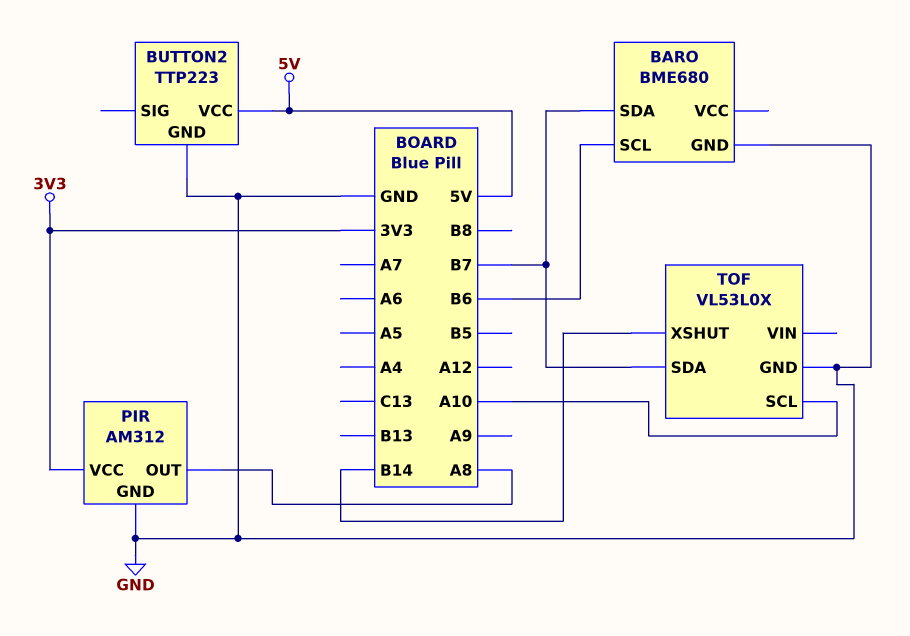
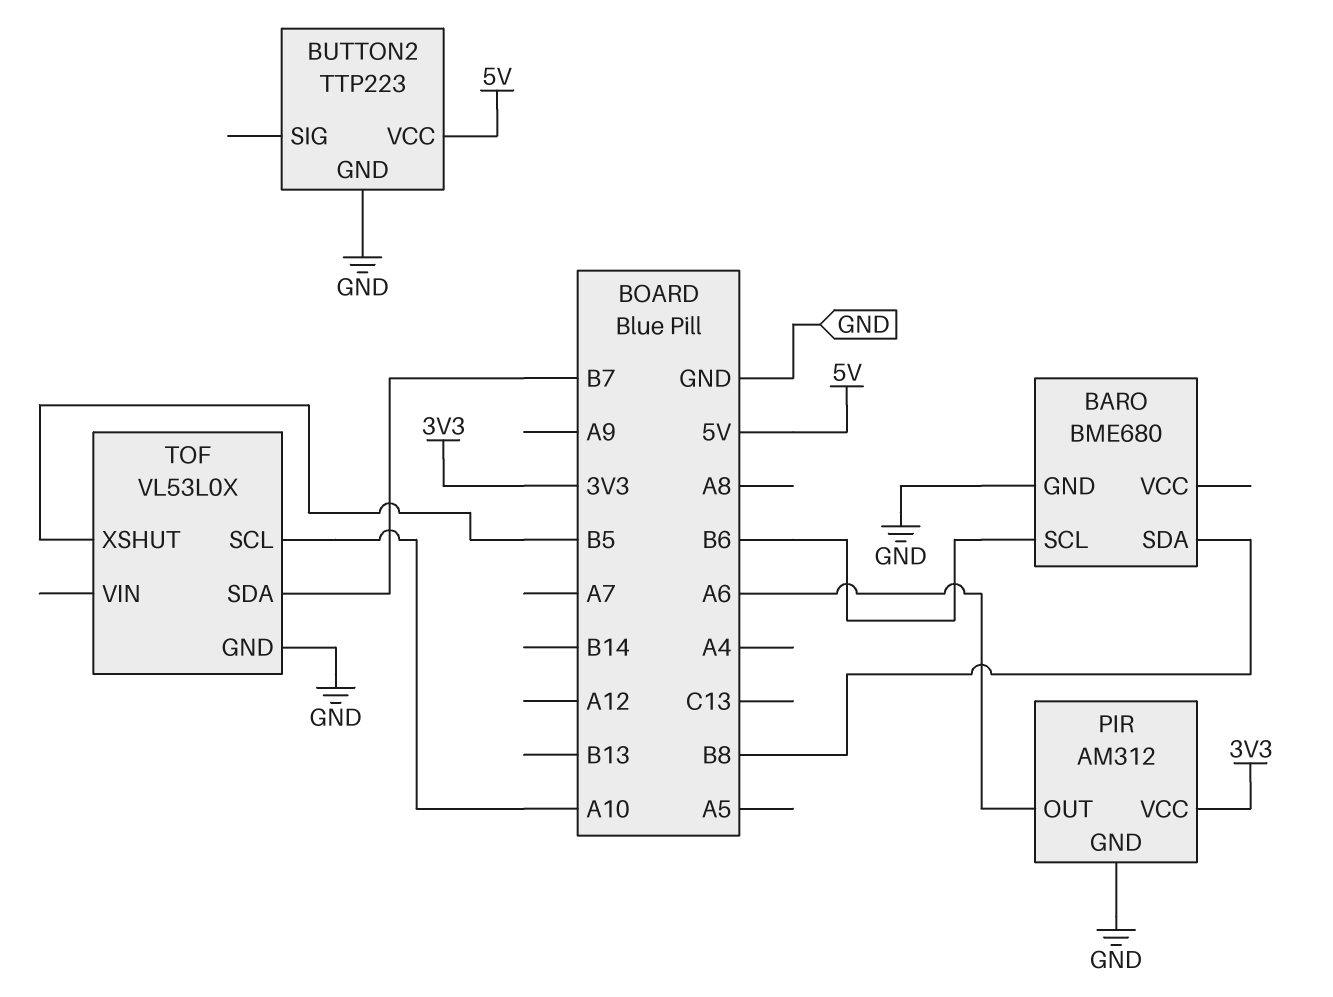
BARO pin SDA: B7 -> B8
PIR pin OUT: A8 -> A6
TOF pin XSHUT: B14 -> B5

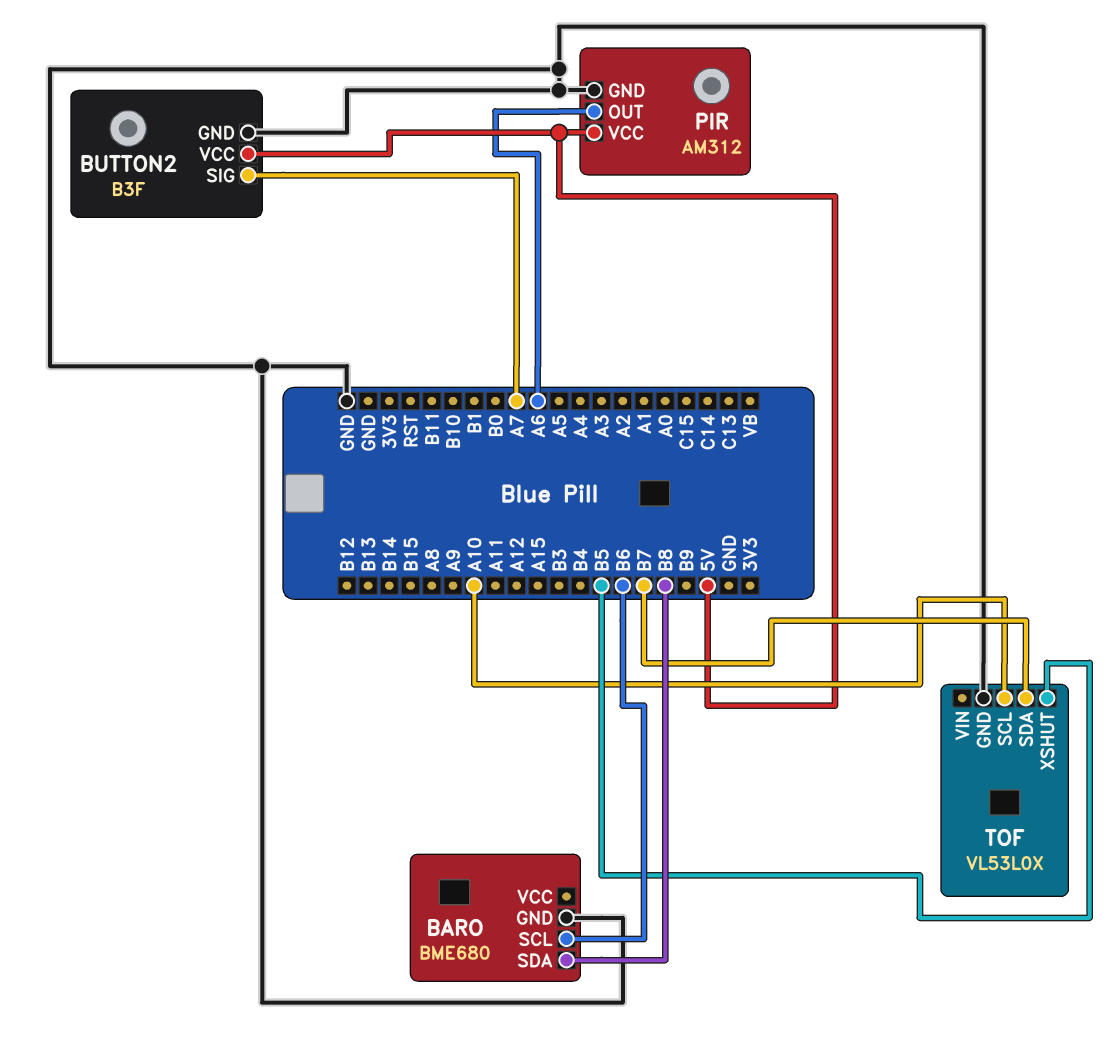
BUTTON2: TTP223 -> B3F
BUTTON2 pin SIG: none -> A7
PIR pin VCC: 3V3 -> 5V

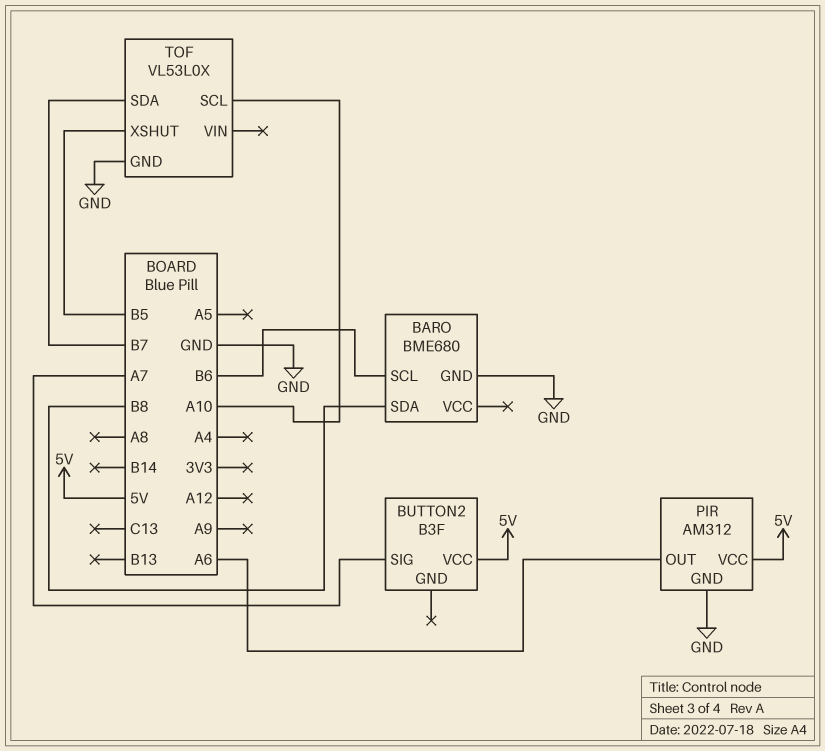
BUTTON2 pin GND: GND -> none

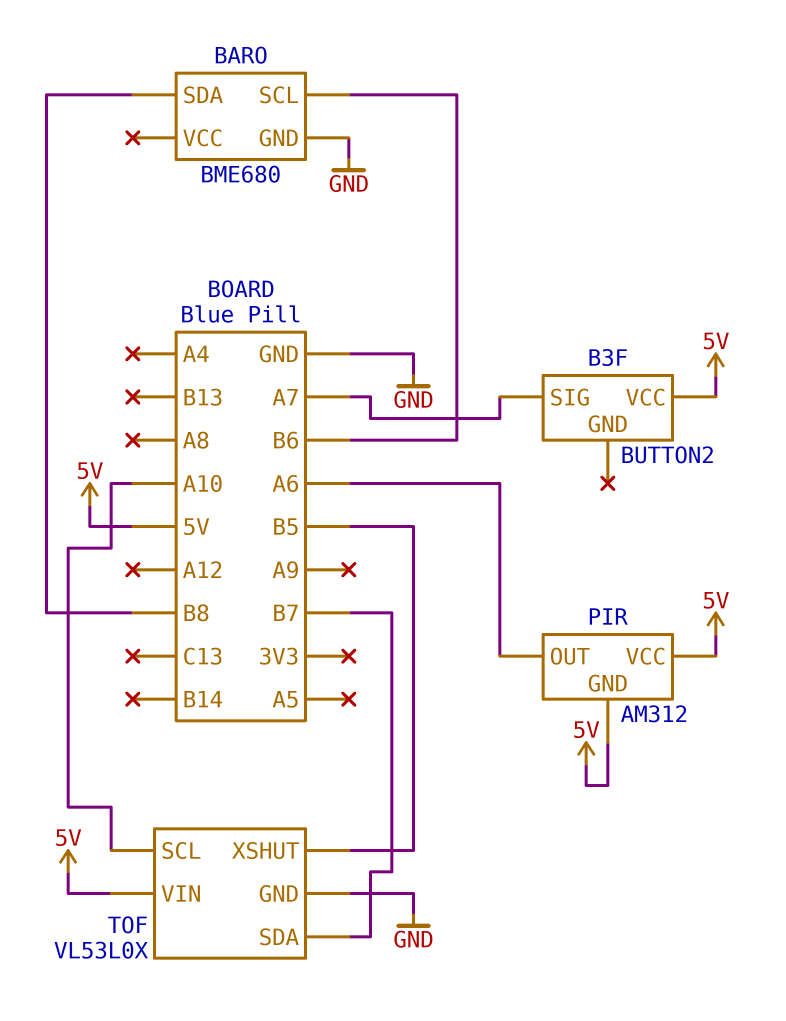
PIR pin GND: GND -> 5V
TOF pin VIN: none -> 5V

